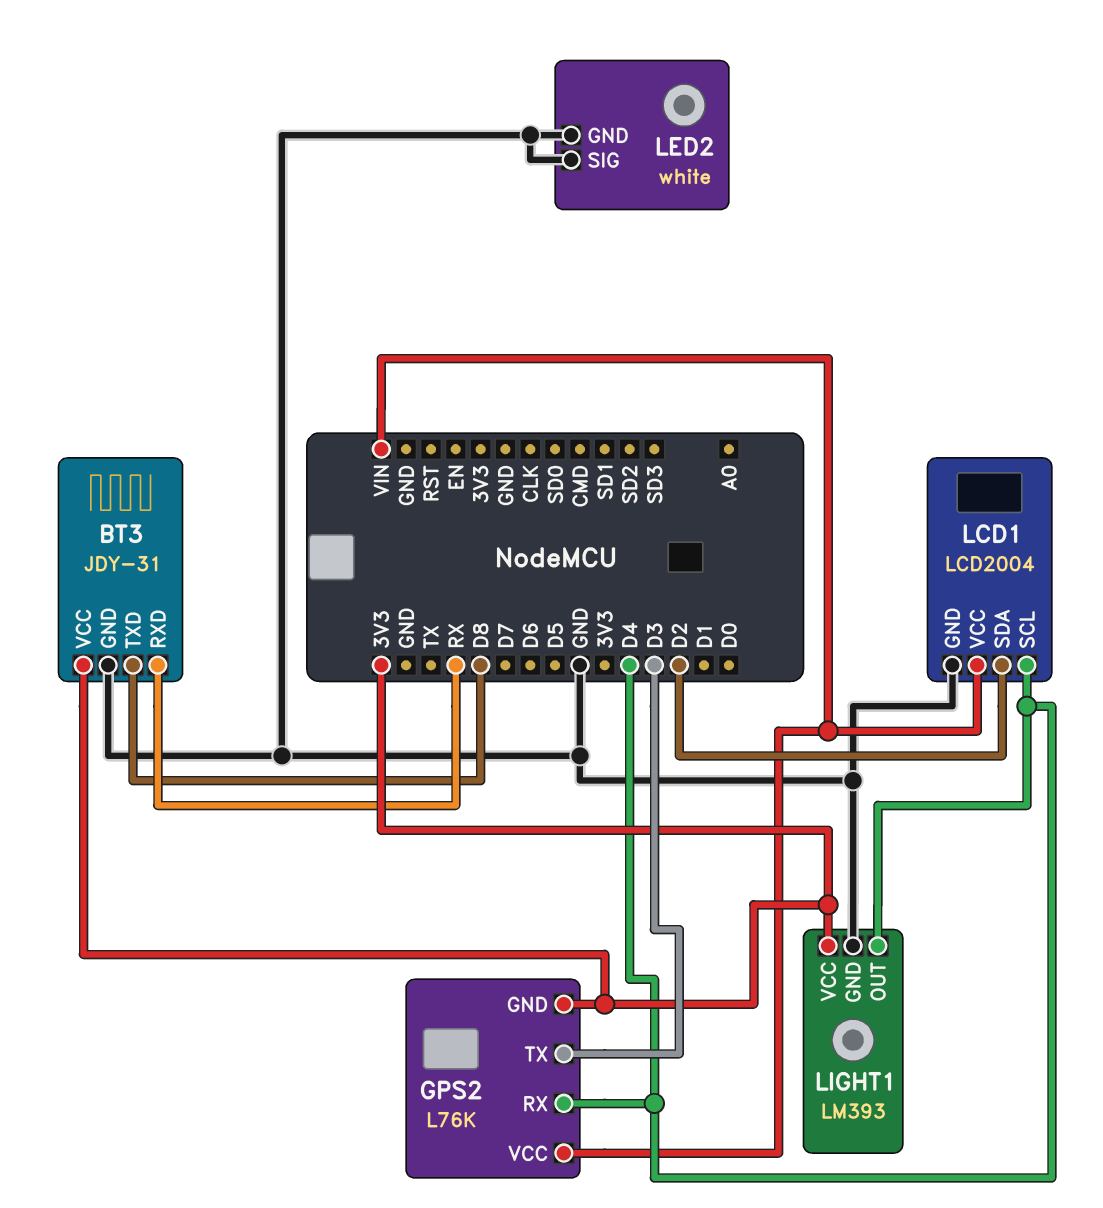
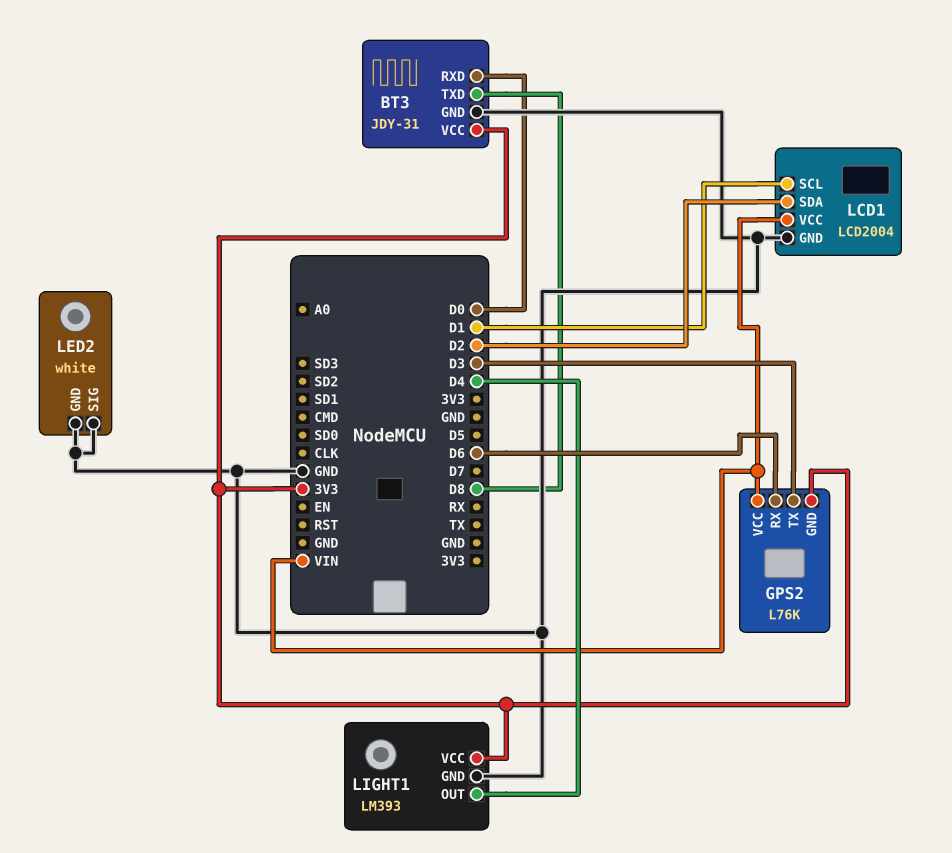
BT3 pin RXD: RX -> D0
GPS2 pin RX: D4 -> D6
LCD1 pin SCL: D4 -> D1

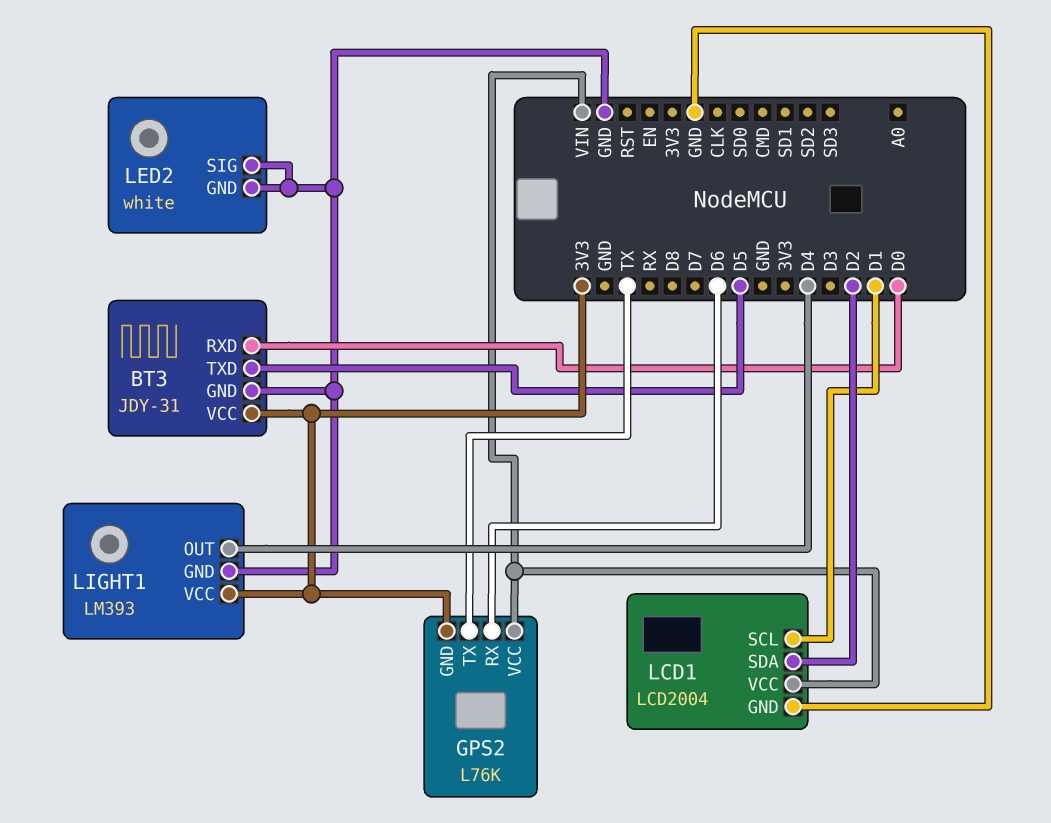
BT3 pin TXD: D8 -> D5
GPS2 pin TX: D3 -> TX

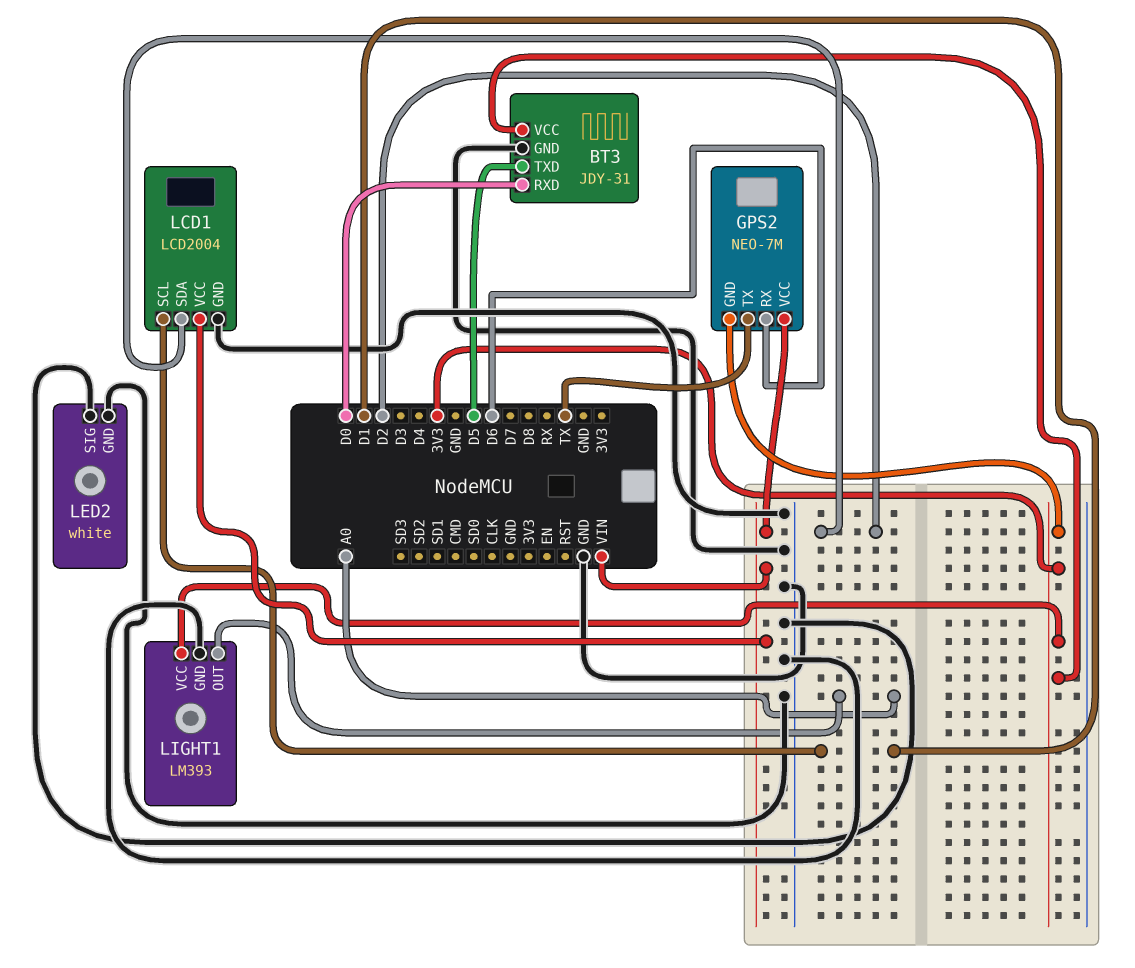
GPS2: L76K -> NEO-7M
LIGHT1 pin OUT: D4 -> A0

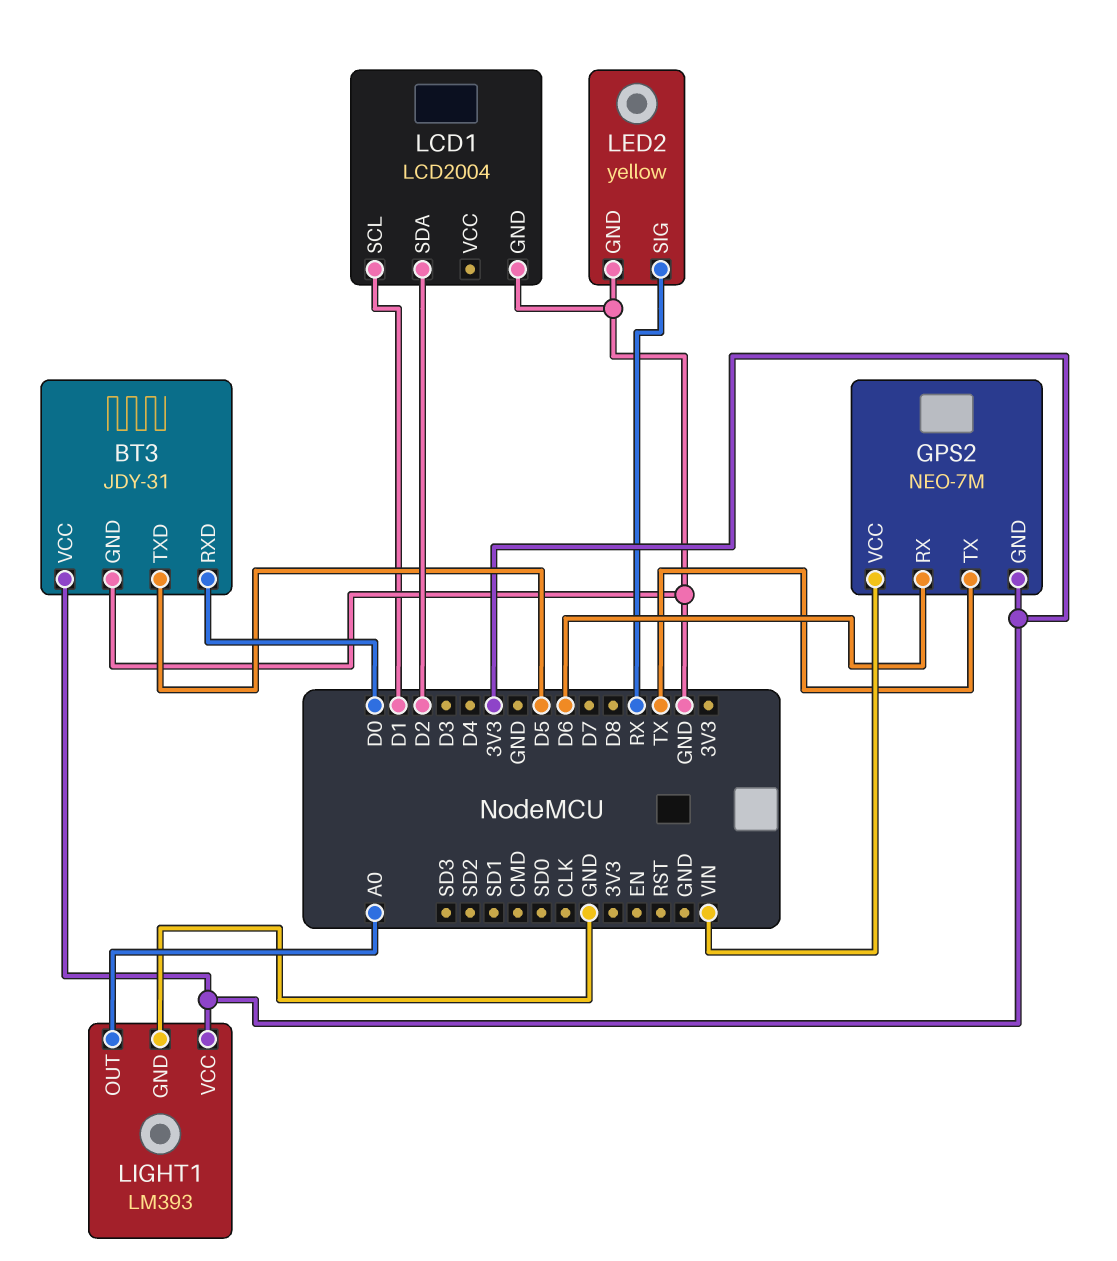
LCD1 pin VCC: VIN -> none
LED2: white -> yellow
LED2 pin SIG: GND -> RX

